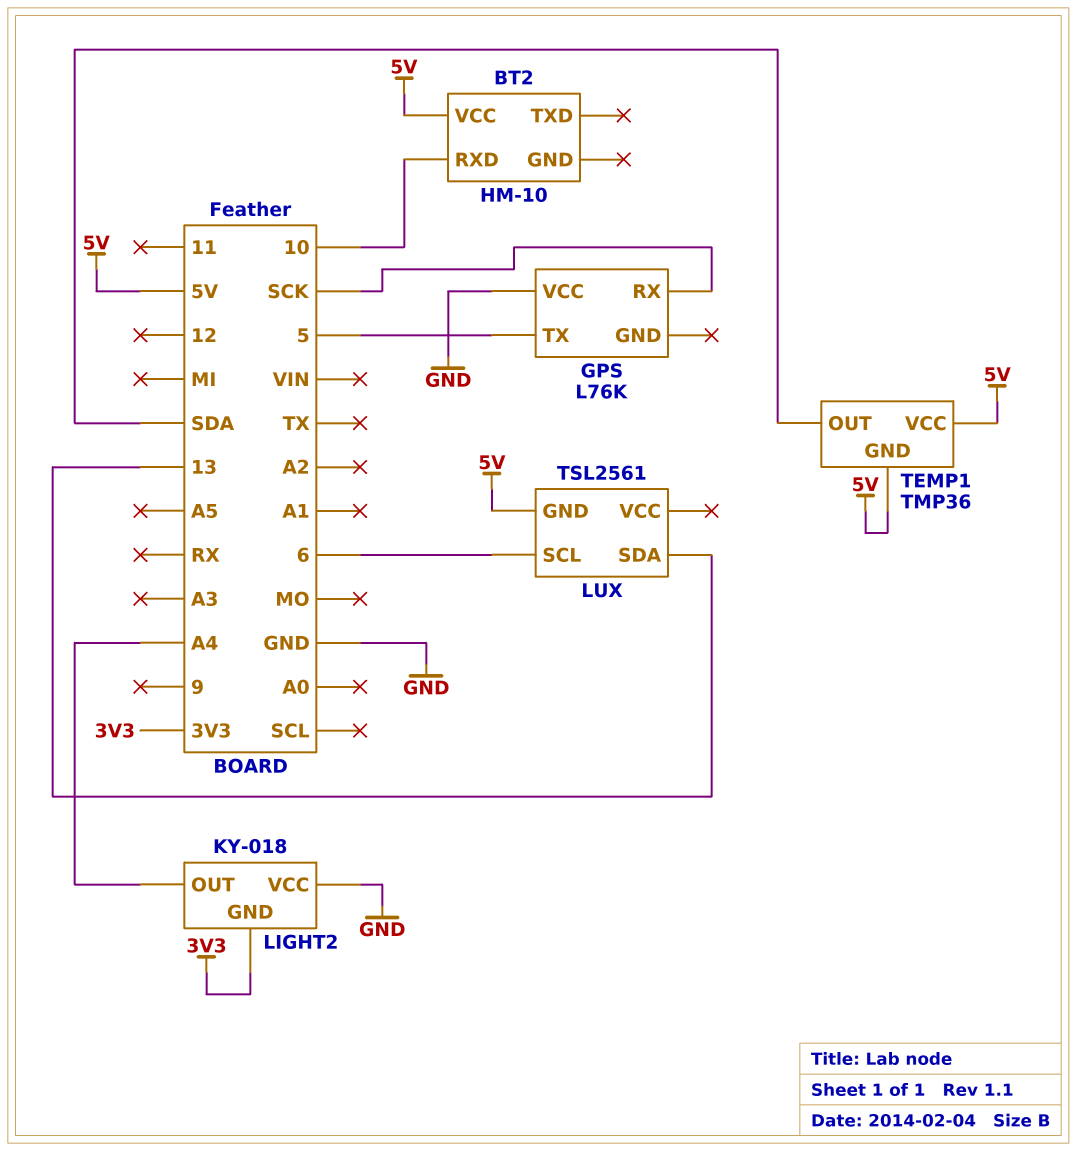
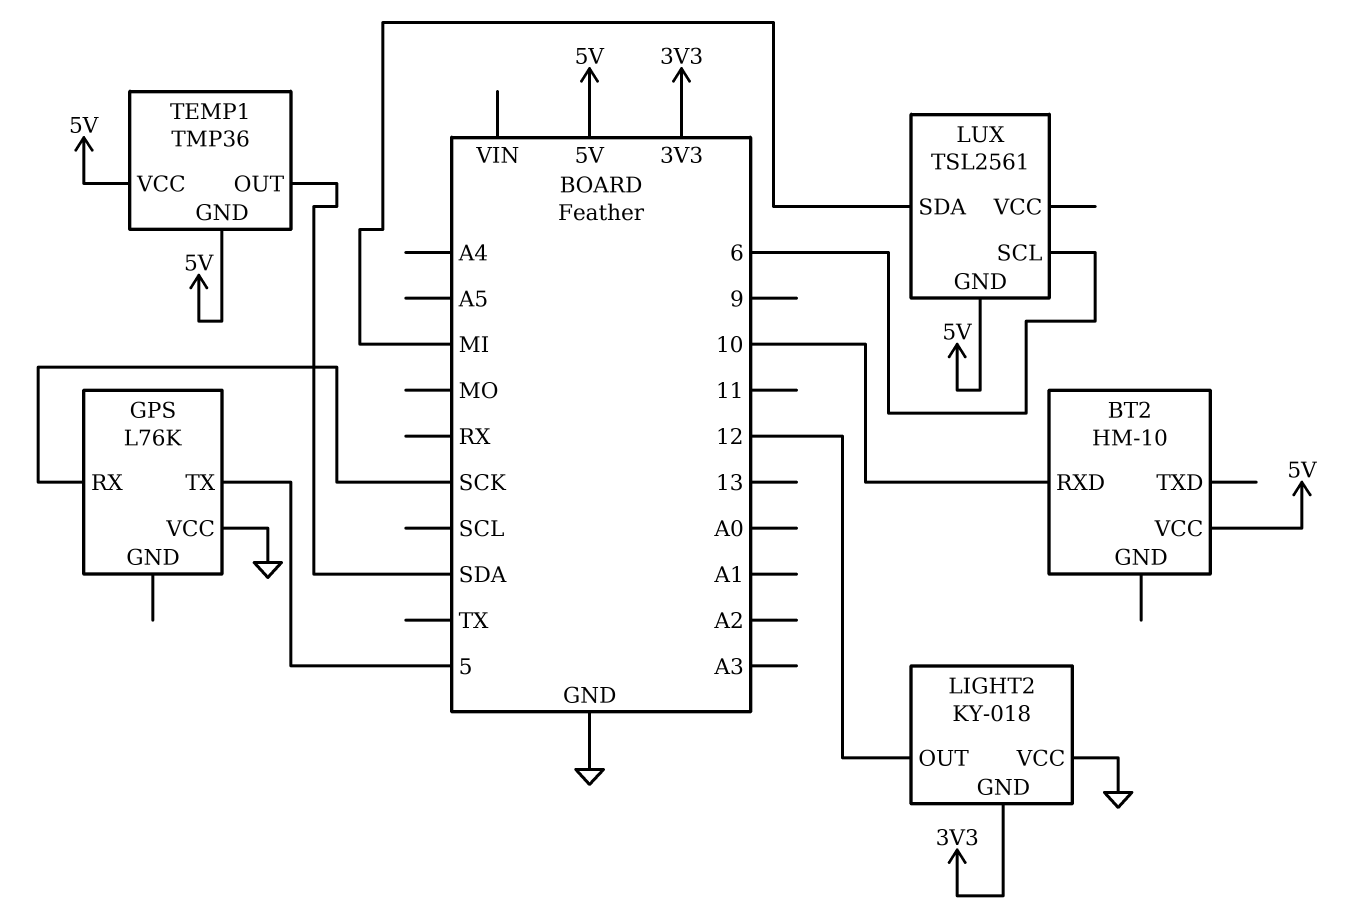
LIGHT2 pin OUT: A4 -> 12
LUX pin SDA: 13 -> MI

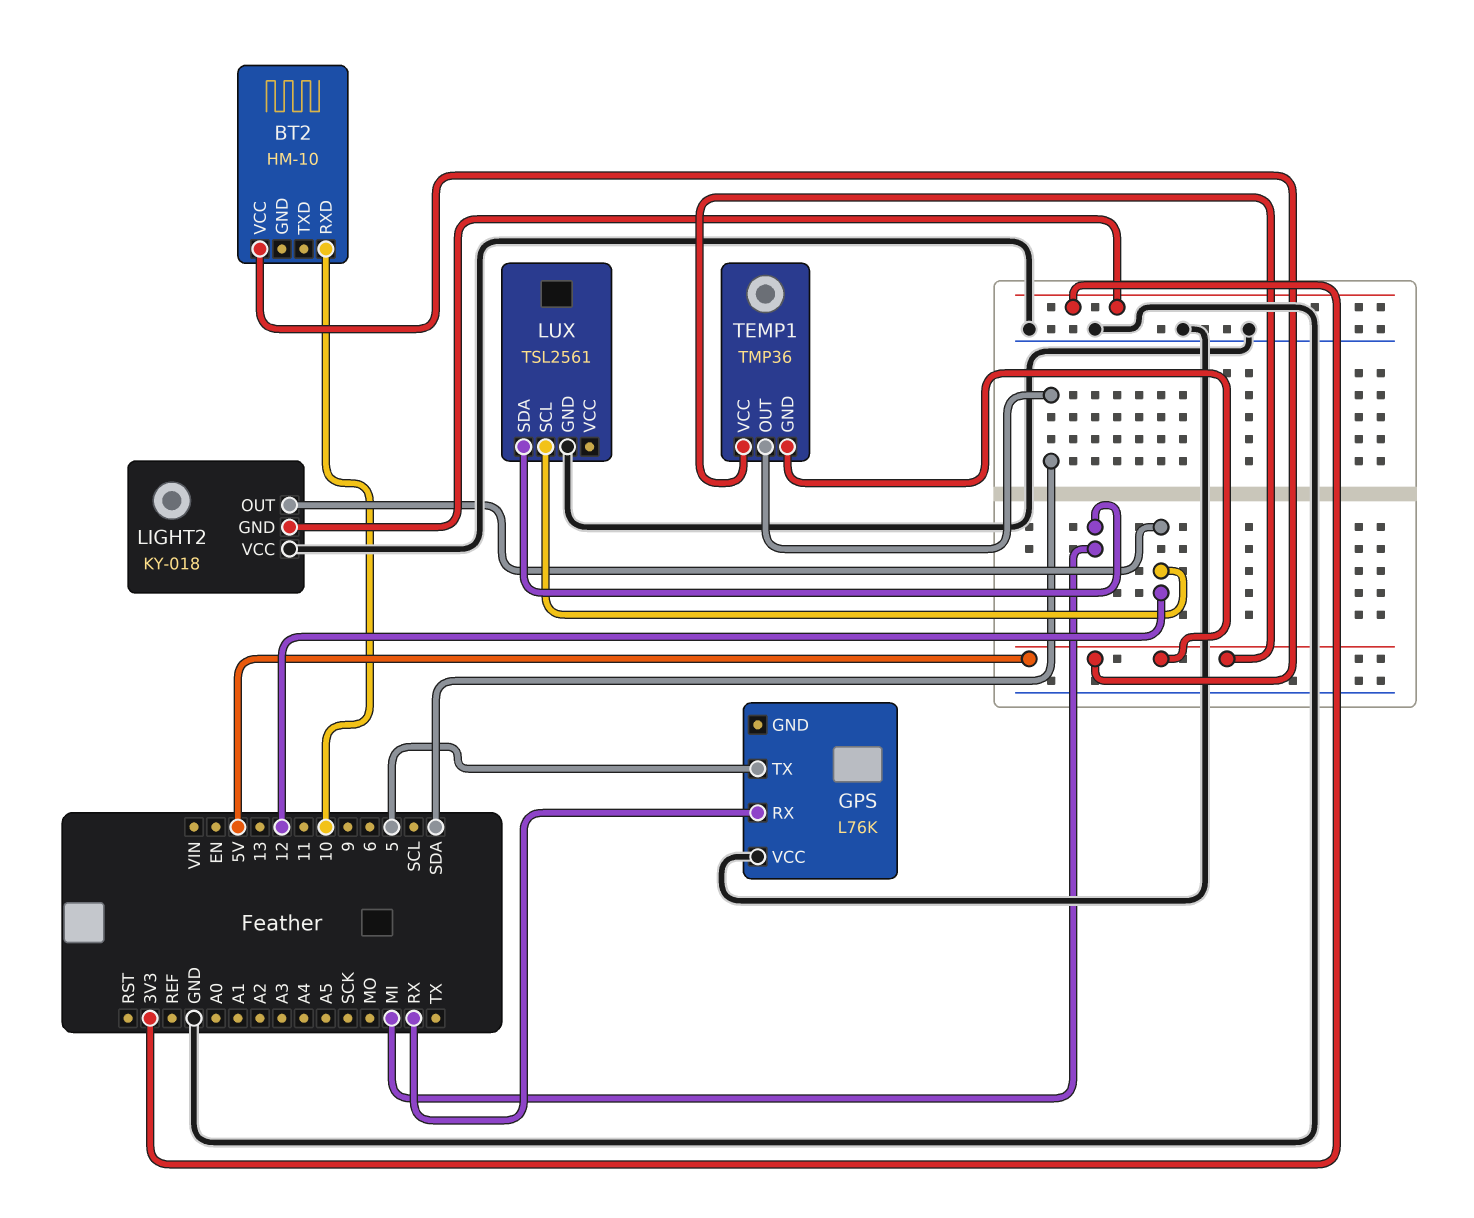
GPS pin RX: SCK -> RX
LUX pin GND: 5V -> GND
LUX pin SCL: 6 -> 12

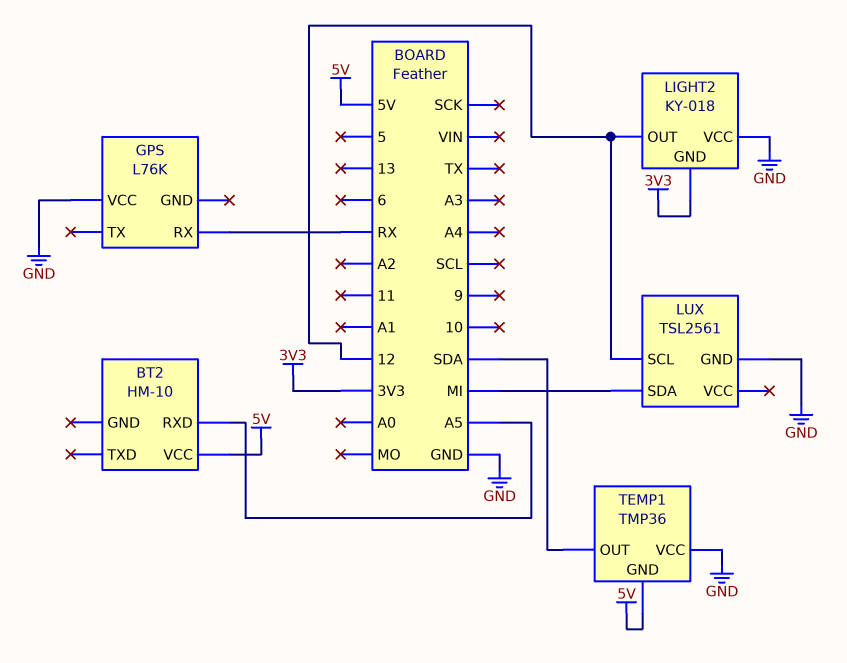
BT2 pin RXD: 10 -> A5
GPS pin TX: 5 -> none
TEMP1 pin VCC: 5V -> GND

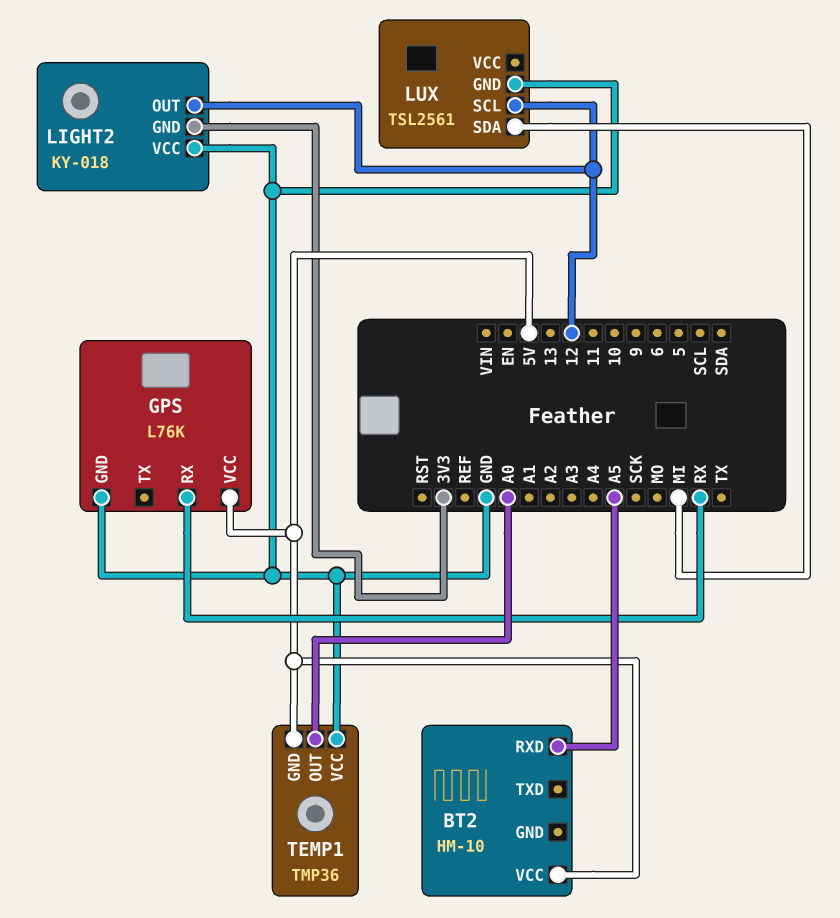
GPS pin GND: none -> GND
GPS pin VCC: GND -> 5V
TEMP1 pin OUT: SDA -> A0

